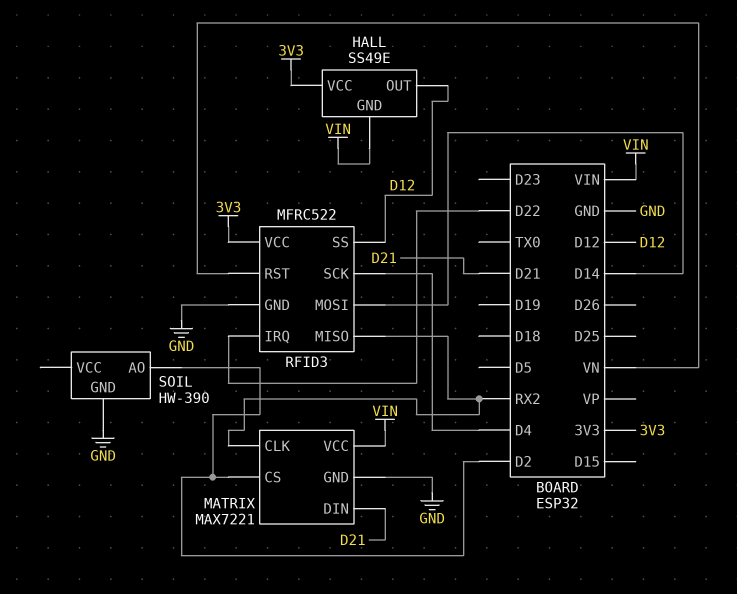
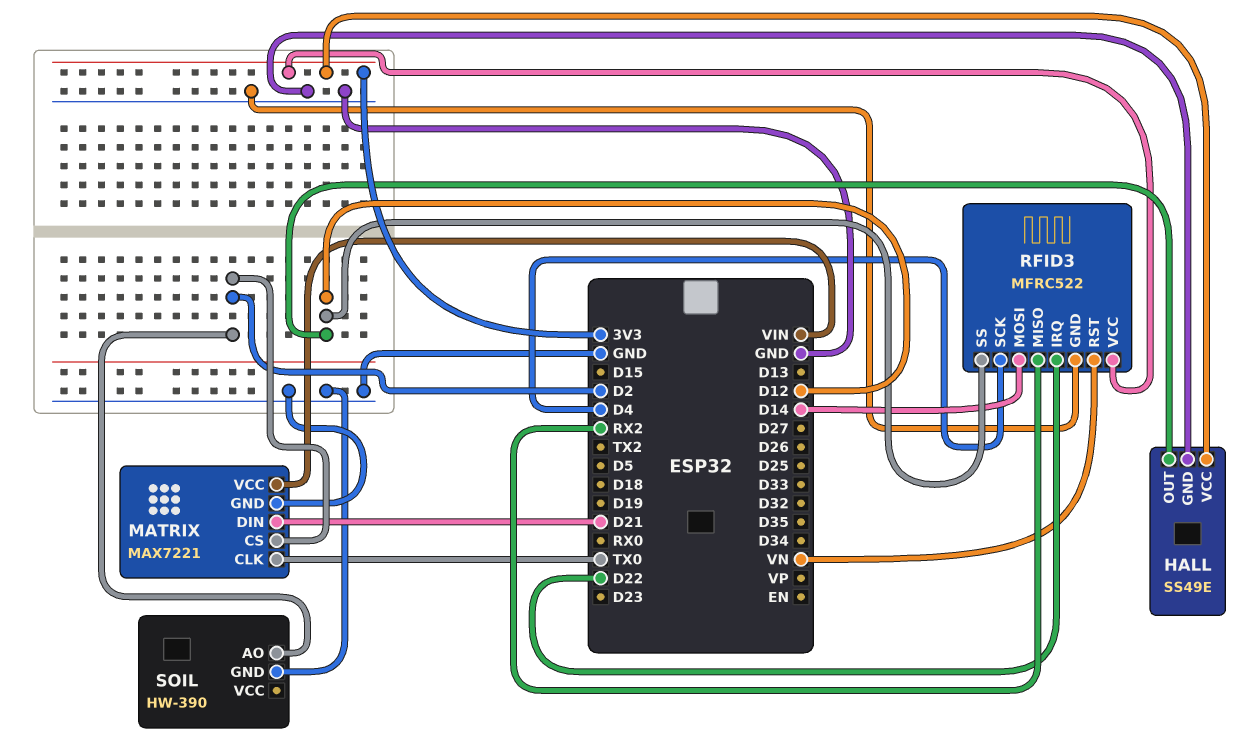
HALL pin GND: VIN -> GND
MATRIX pin CLK: RX2 -> TX0

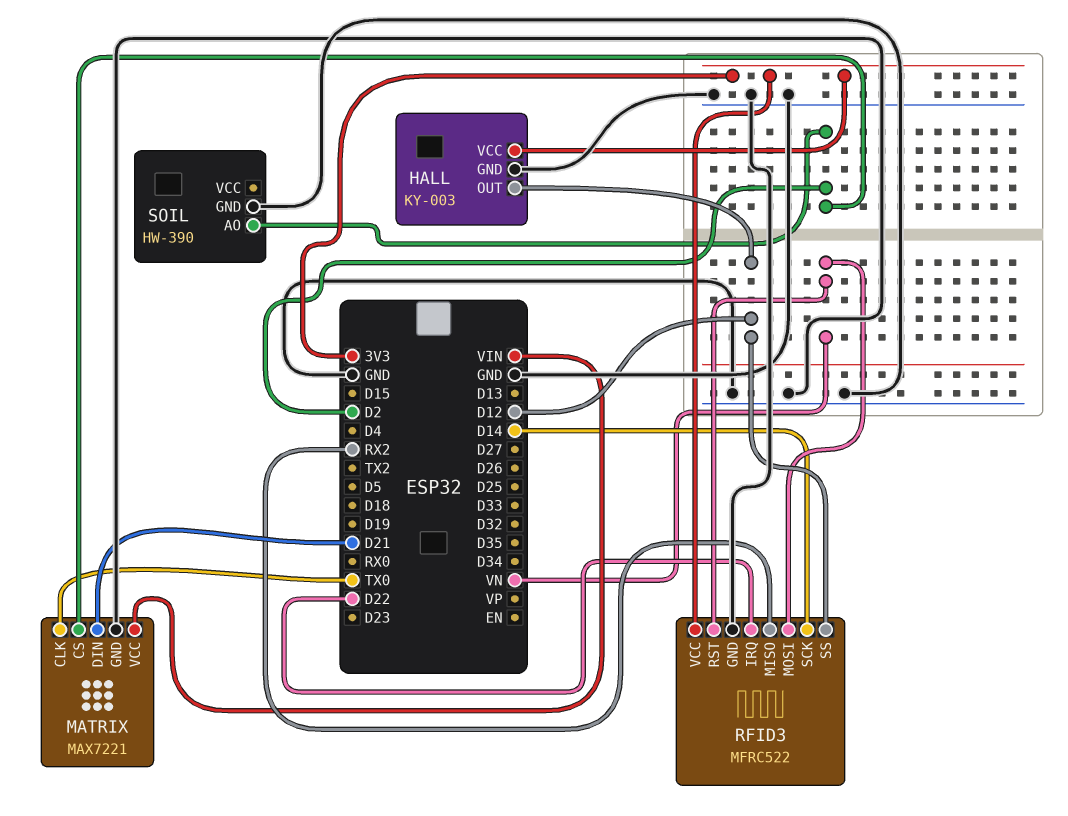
HALL: SS49E -> KY-003
RFID3 pin MOSI: D14 -> VN
RFID3 pin SCK: D4 -> D14

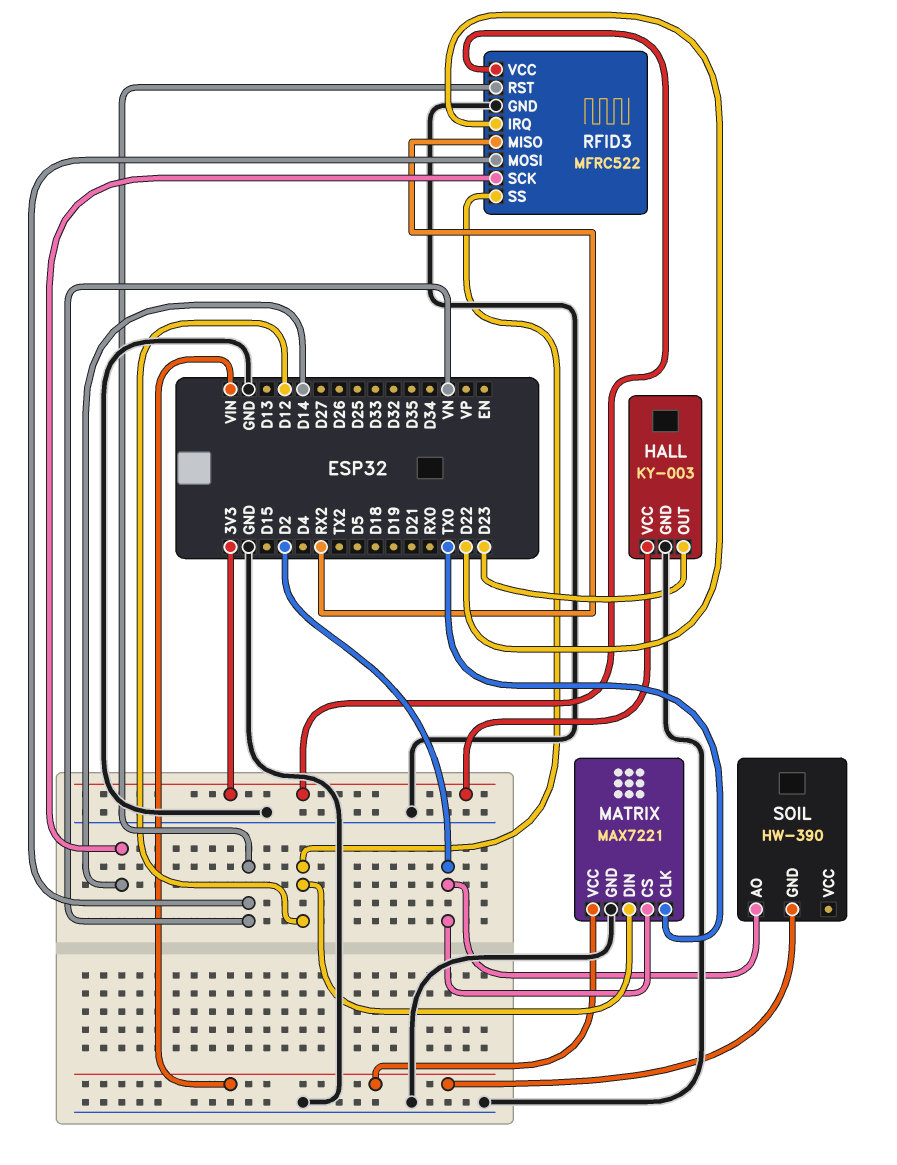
HALL pin OUT: D12 -> D23
MATRIX pin DIN: D21 -> D12
SOIL pin GND: GND -> VIN

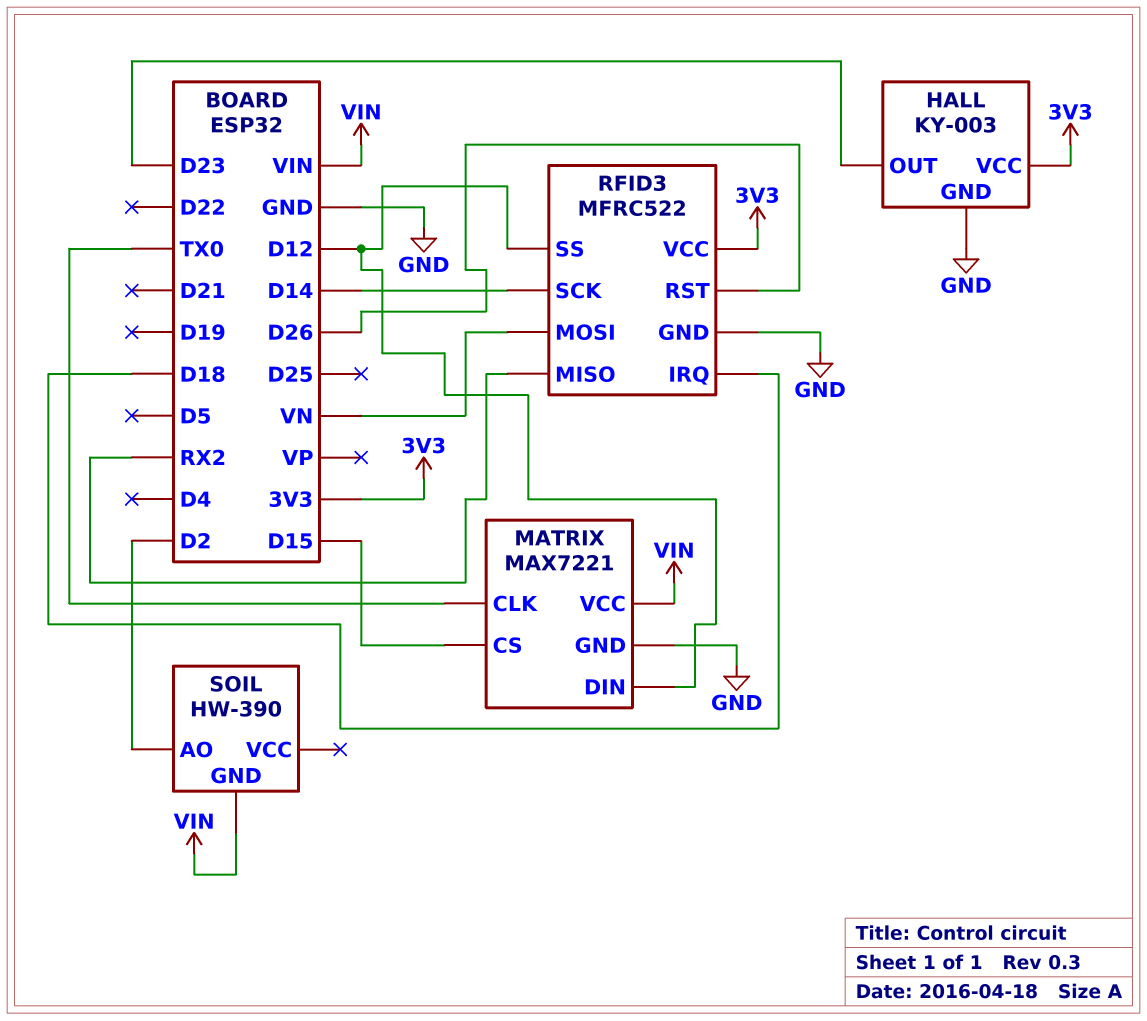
MATRIX pin CS: D2 -> D15
RFID3 pin IRQ: D22 -> D18
RFID3 pin RST: VN -> D26

